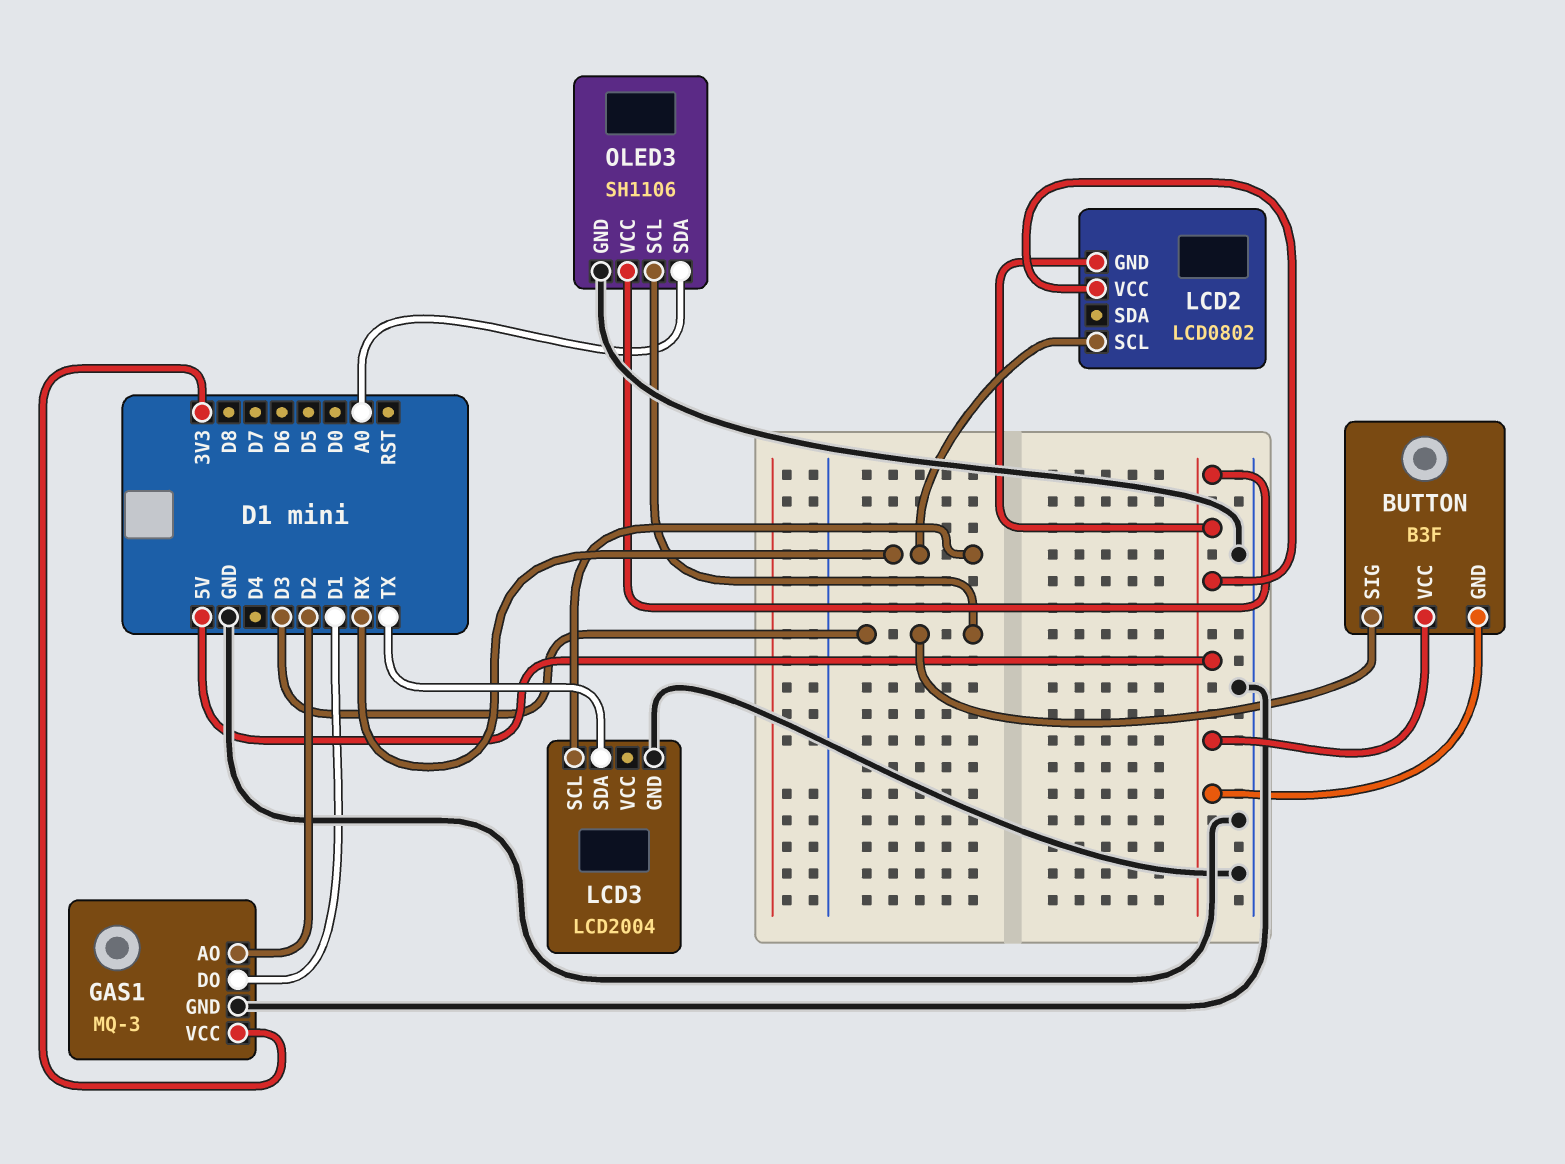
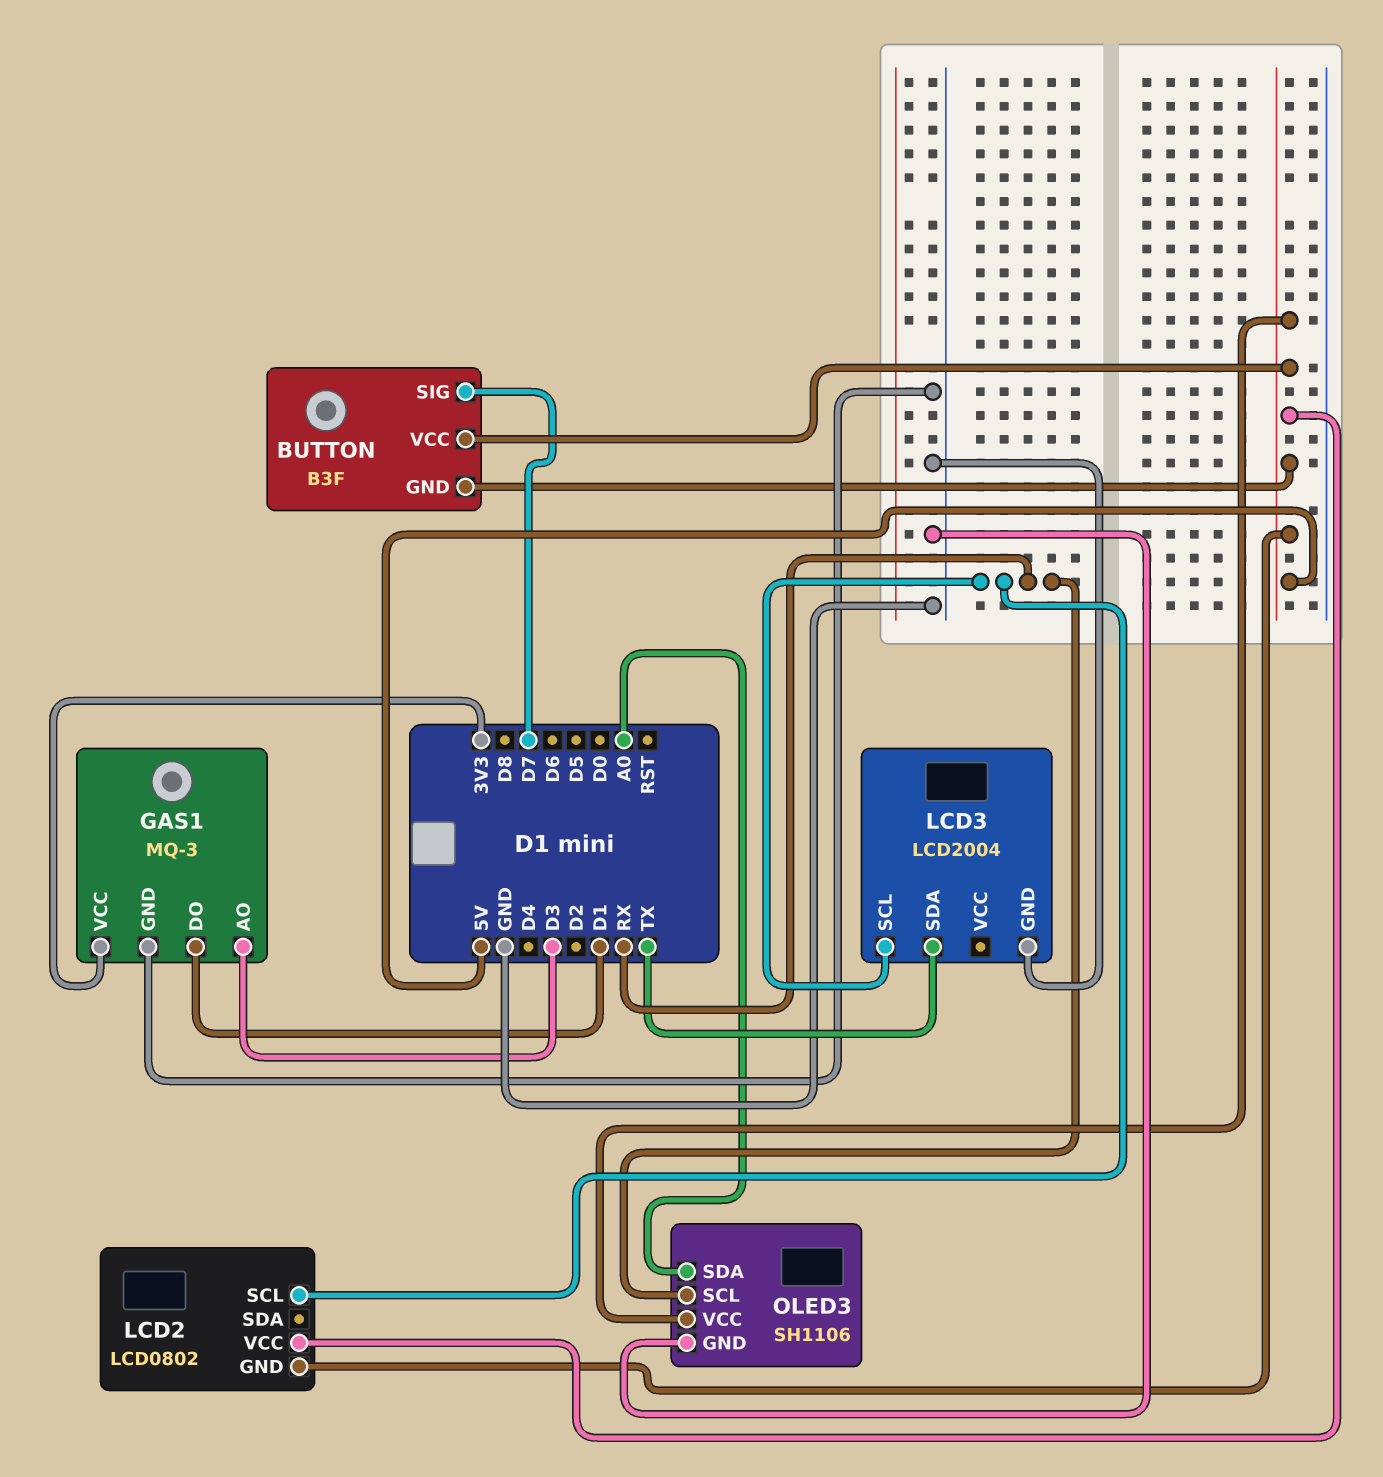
BUTTON pin SIG: D3 -> D7
GAS1 pin AO: D2 -> D3
OLED3 pin SCL: D3 -> RX

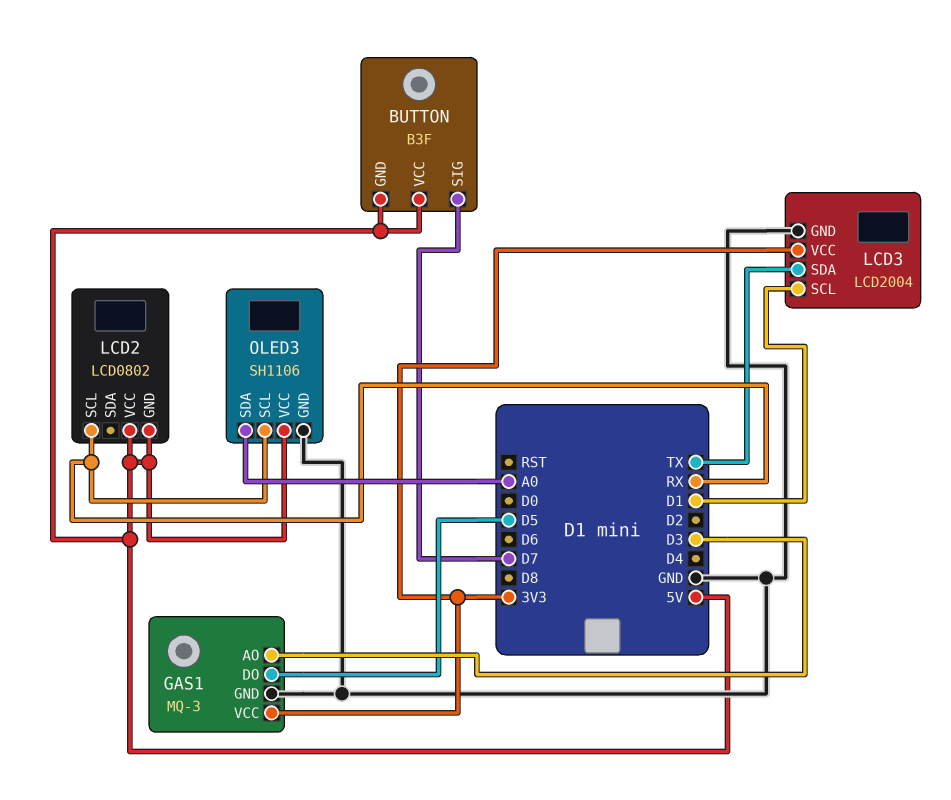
GAS1 pin DO: D1 -> D5
LCD3 pin SCL: RX -> D1
LCD3 pin VCC: none -> 3V3

